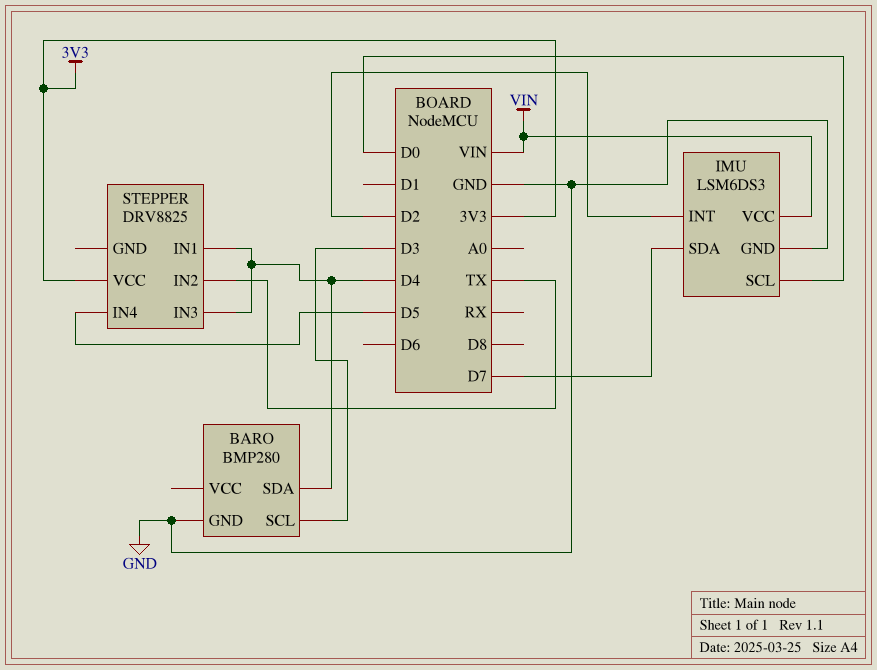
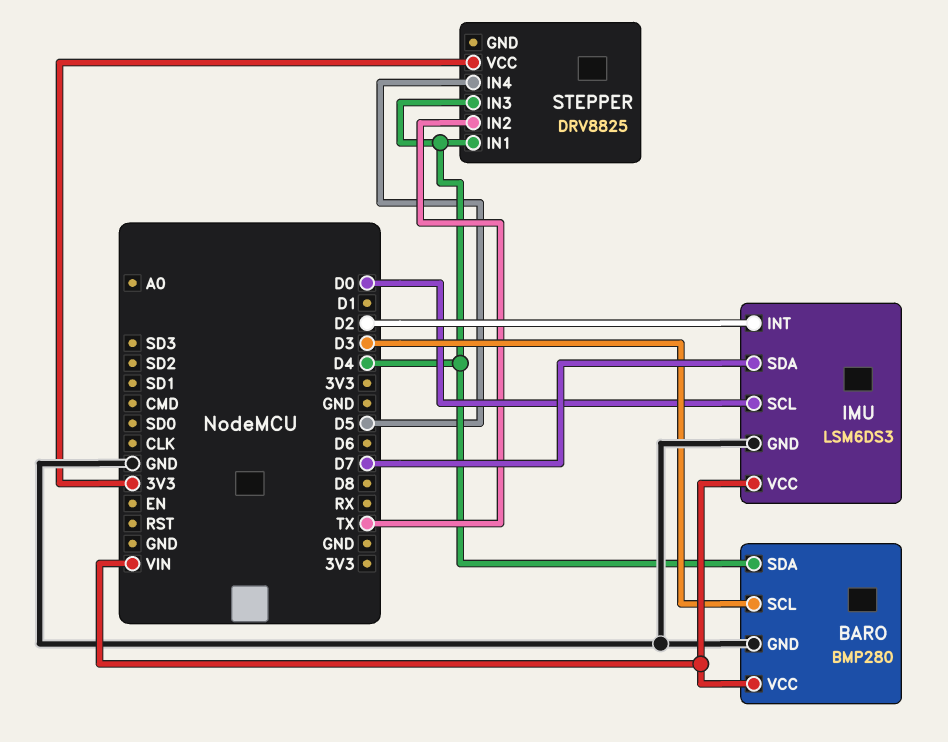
BARO pin VCC: none -> VIN

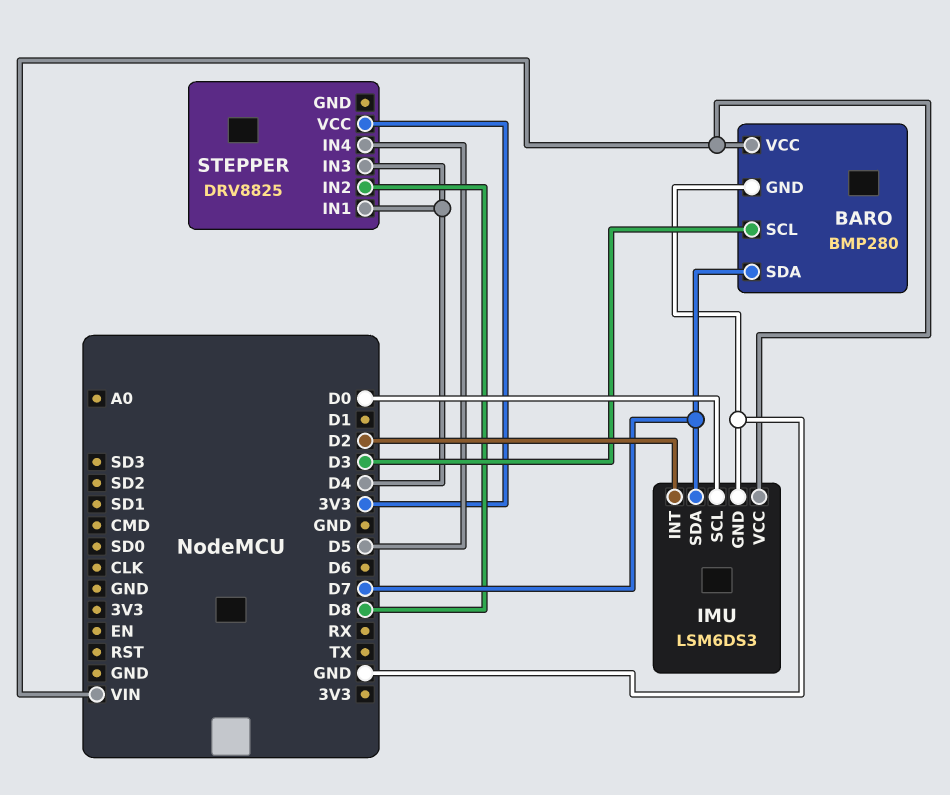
BARO pin SDA: D4 -> D7
STEPPER pin IN2: TX -> D8

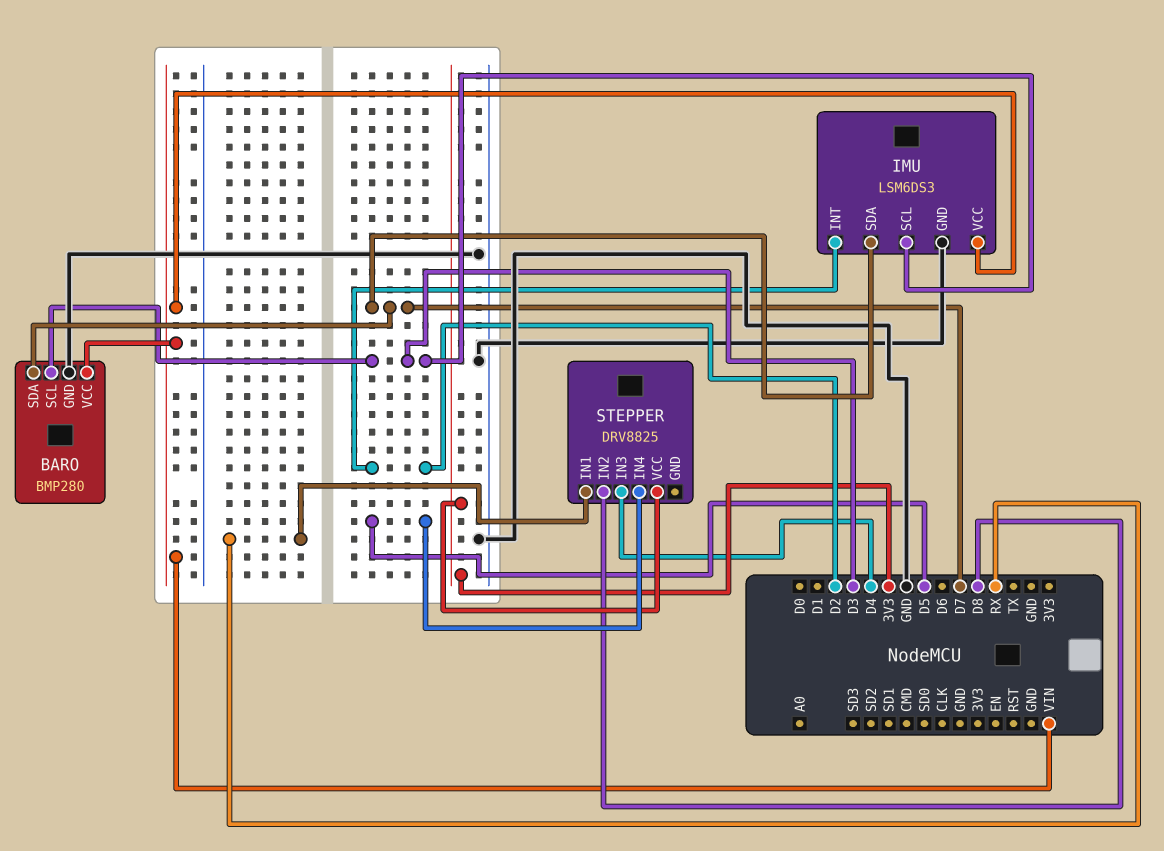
IMU pin SCL: D0 -> D3
STEPPER pin IN1: D4 -> RX

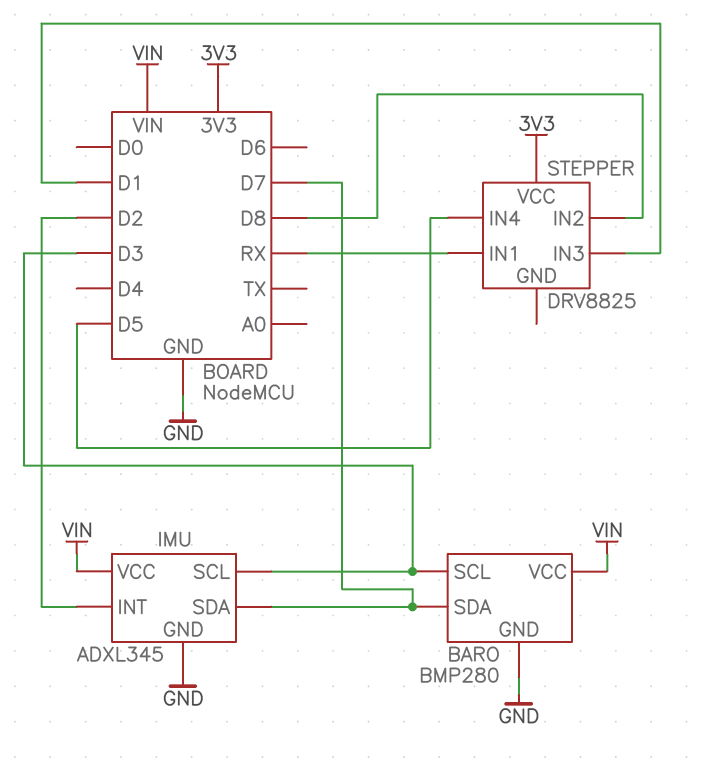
IMU: LSM6DS3 -> ADXL345
STEPPER pin IN3: D4 -> D1

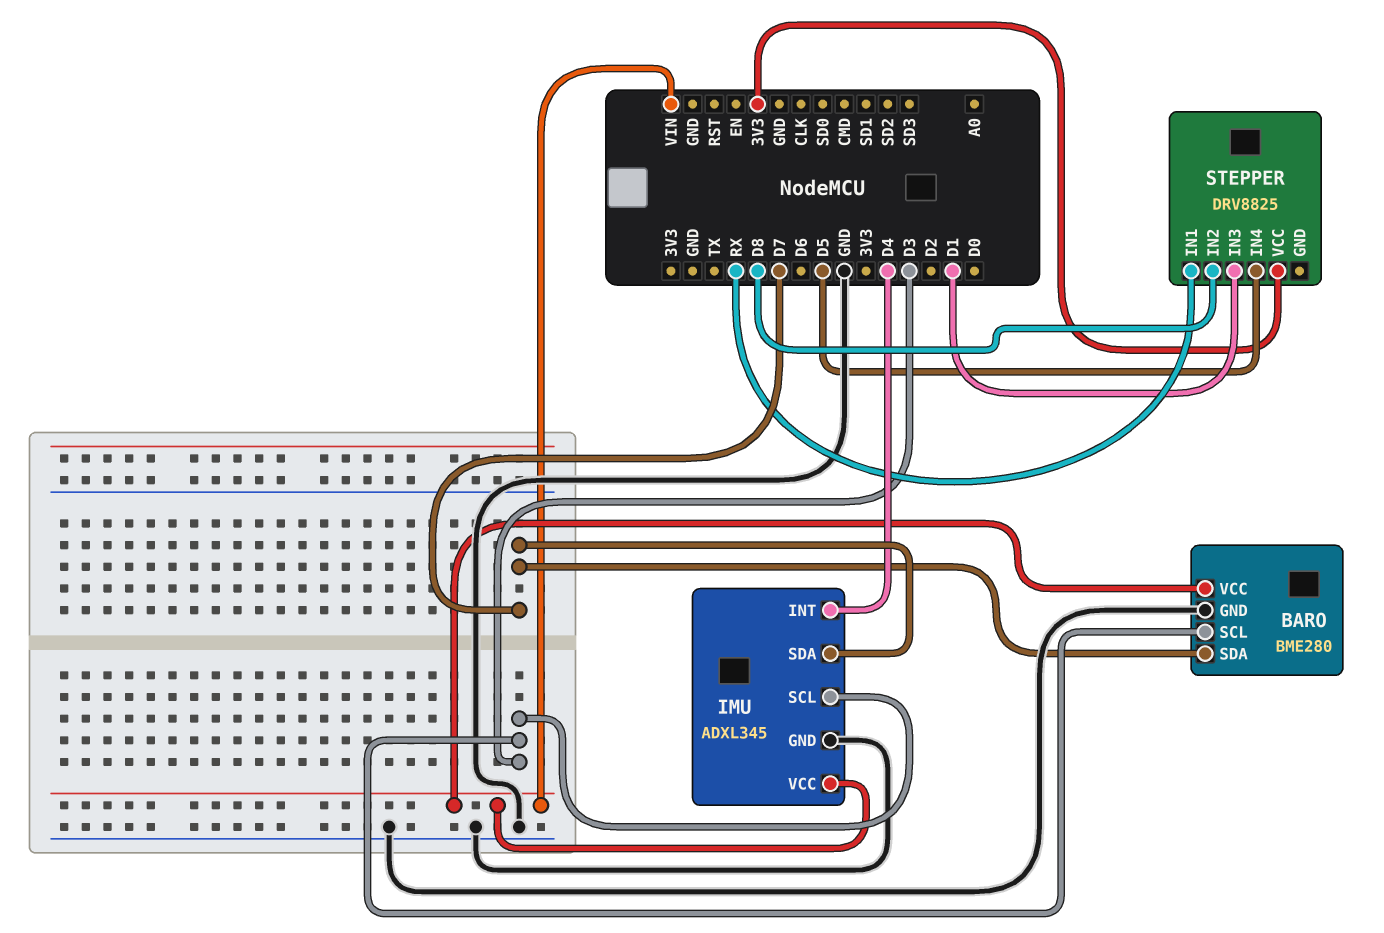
BARO: BMP280 -> BME280
IMU pin INT: D2 -> D4

